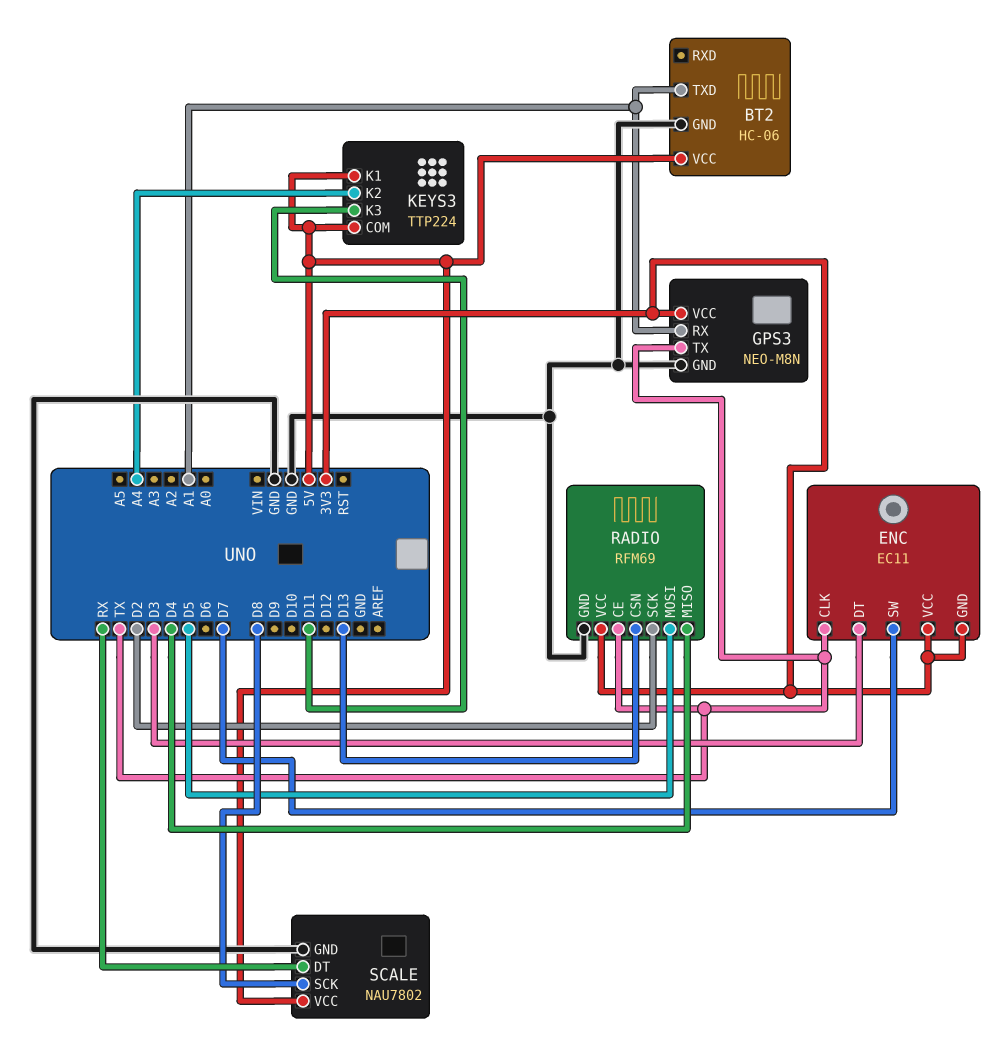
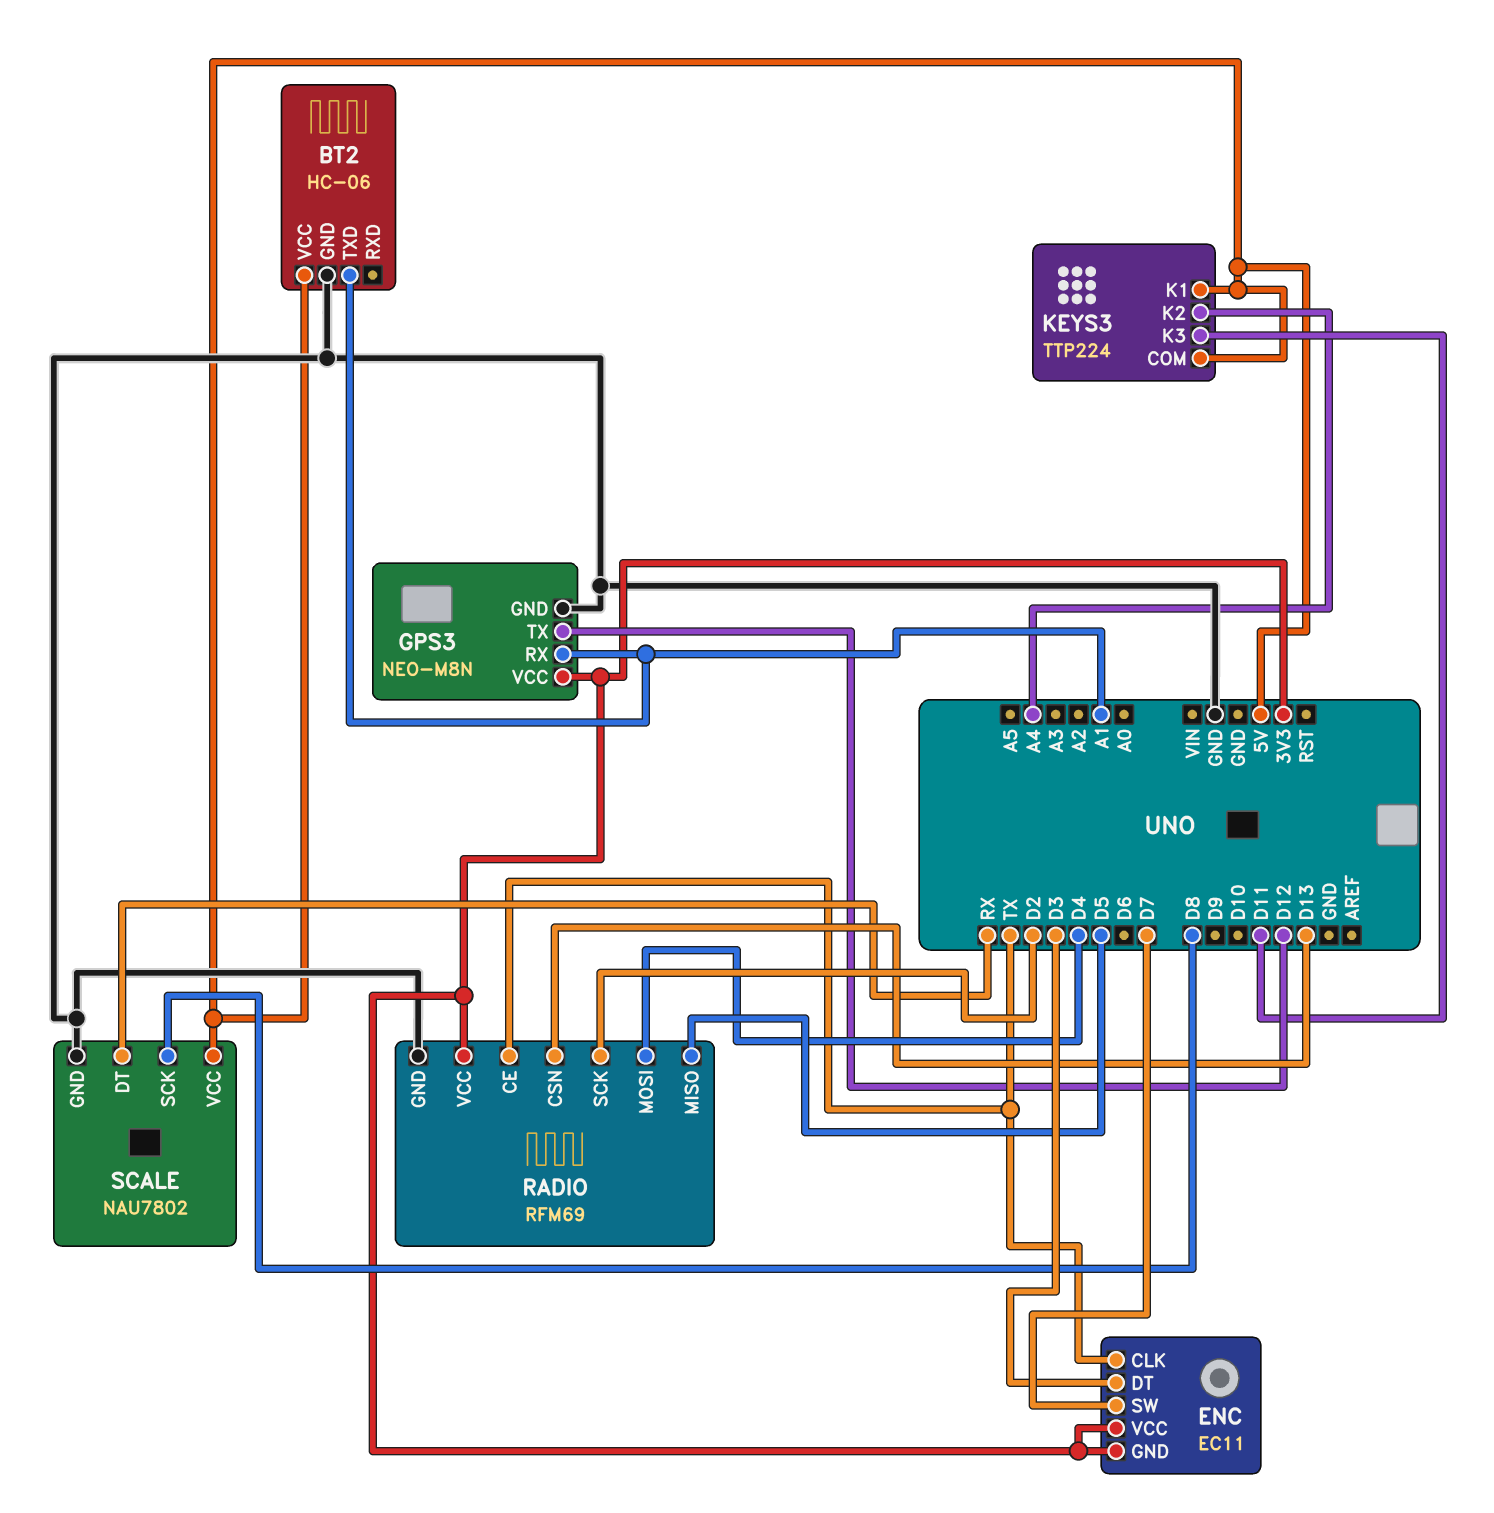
GPS3 pin TX: TX -> D12
RADIO pin MISO: D4 -> D5
RADIO pin MOSI: D5 -> D4

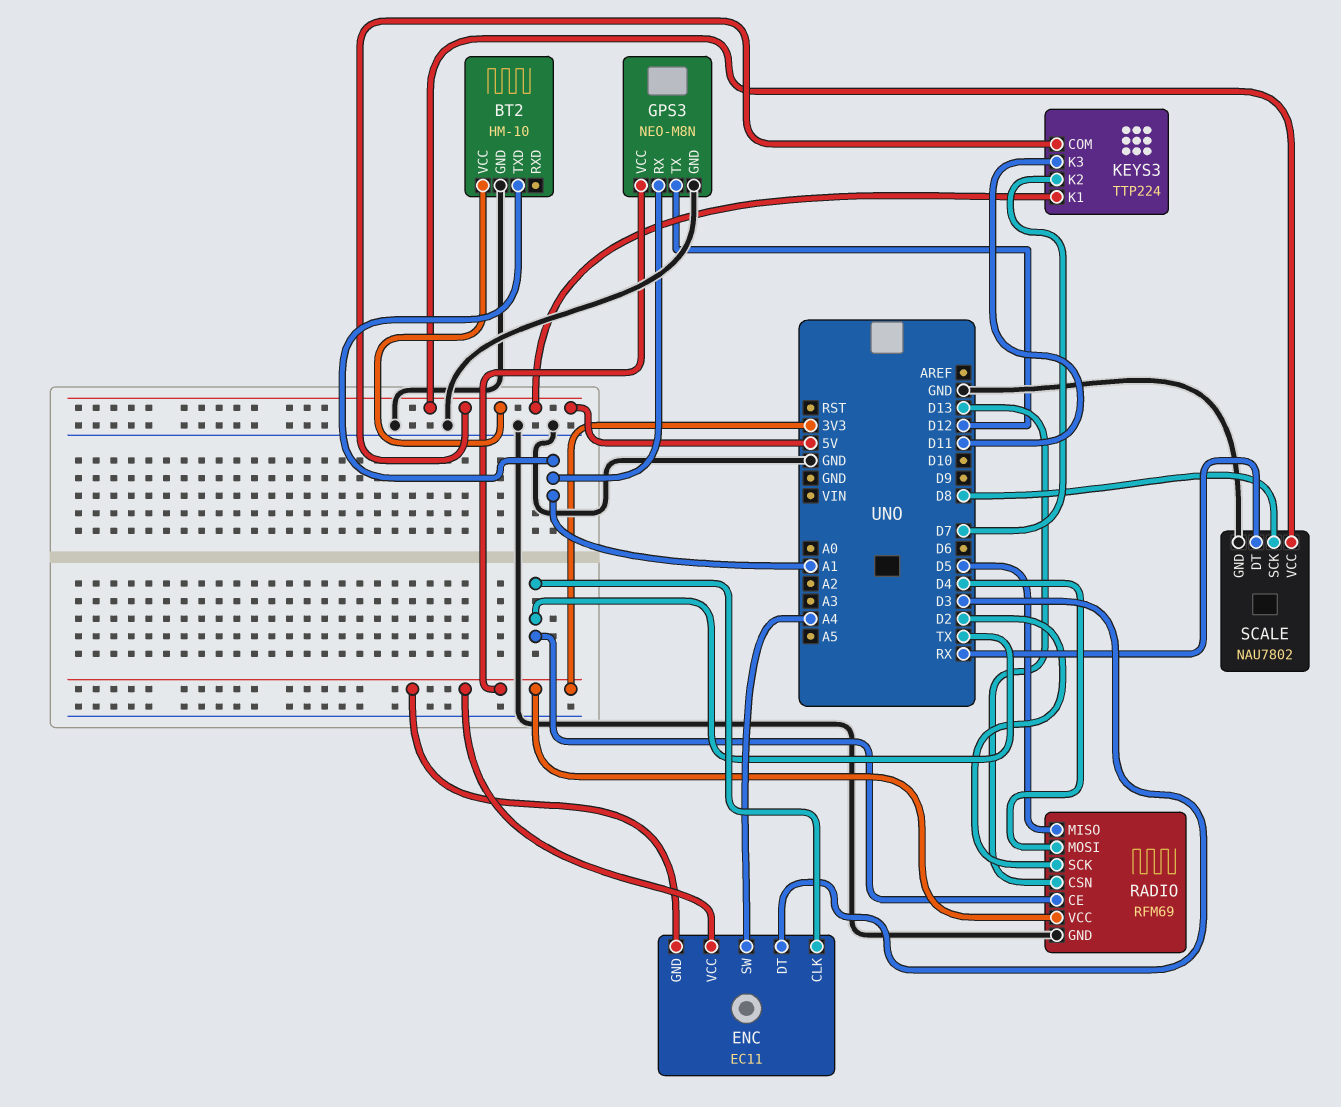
BT2: HC-06 -> HM-10
ENC pin SW: D7 -> A4
KEYS3 pin K2: A4 -> D7

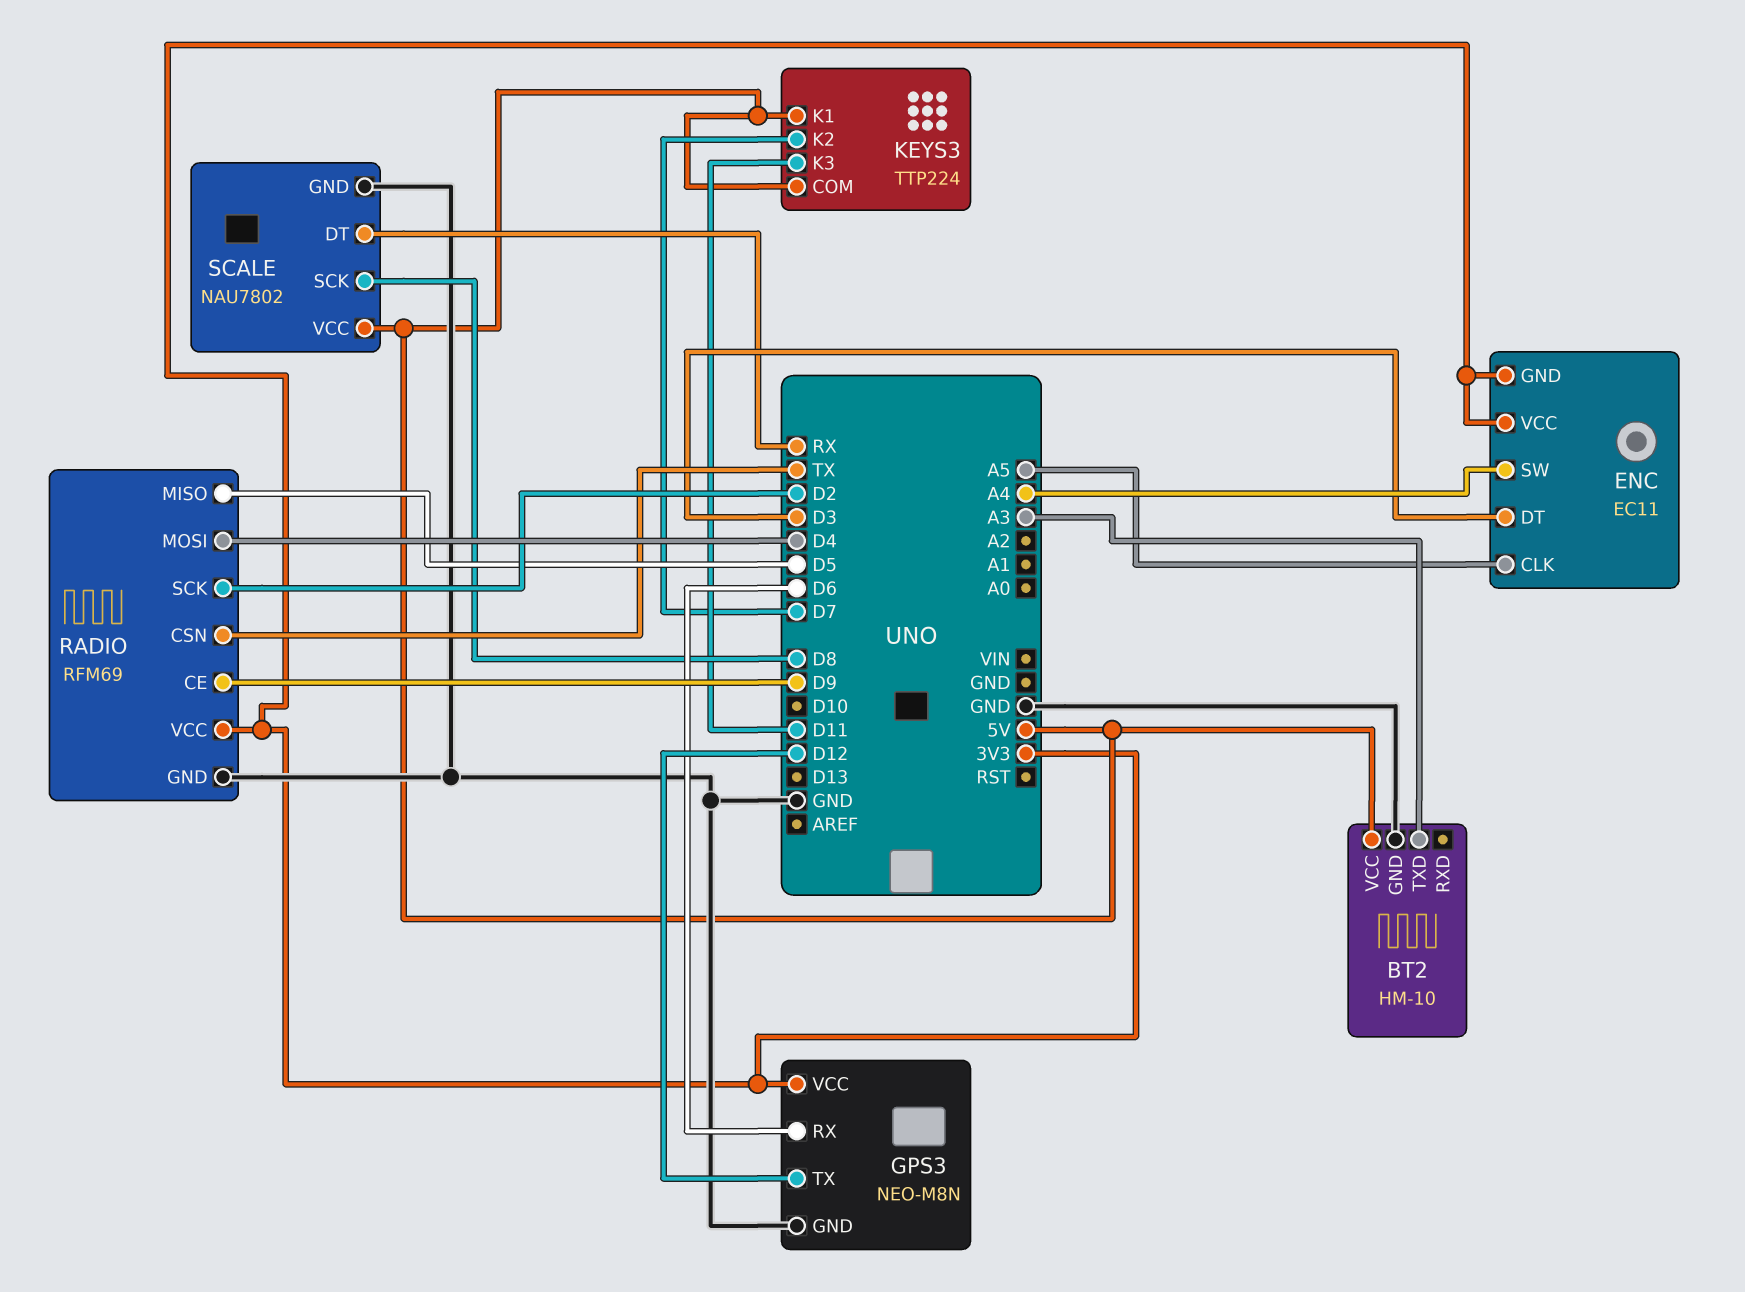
BT2 pin TXD: A1 -> A3
ENC pin CLK: TX -> A5
GPS3 pin RX: A1 -> D6
RADIO pin CE: TX -> D9
RADIO pin CSN: D13 -> TX

